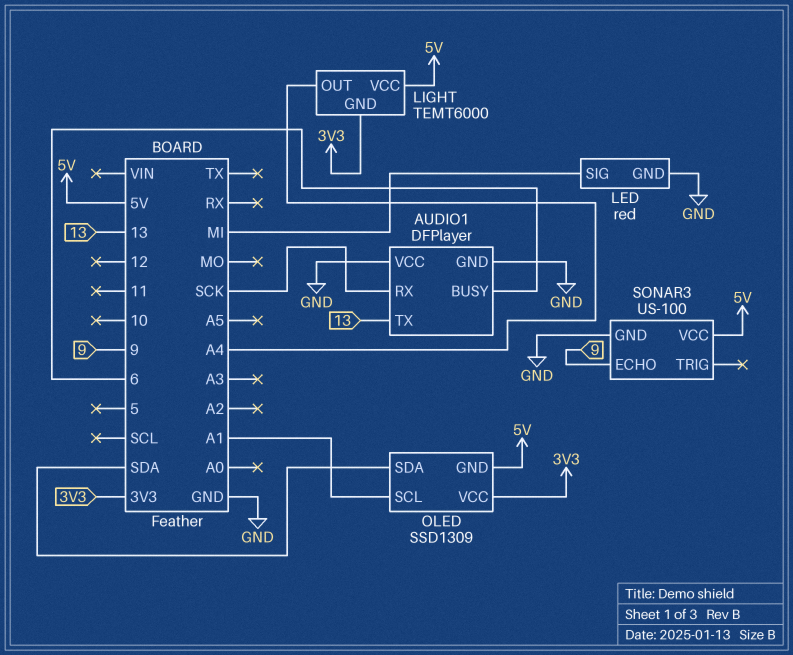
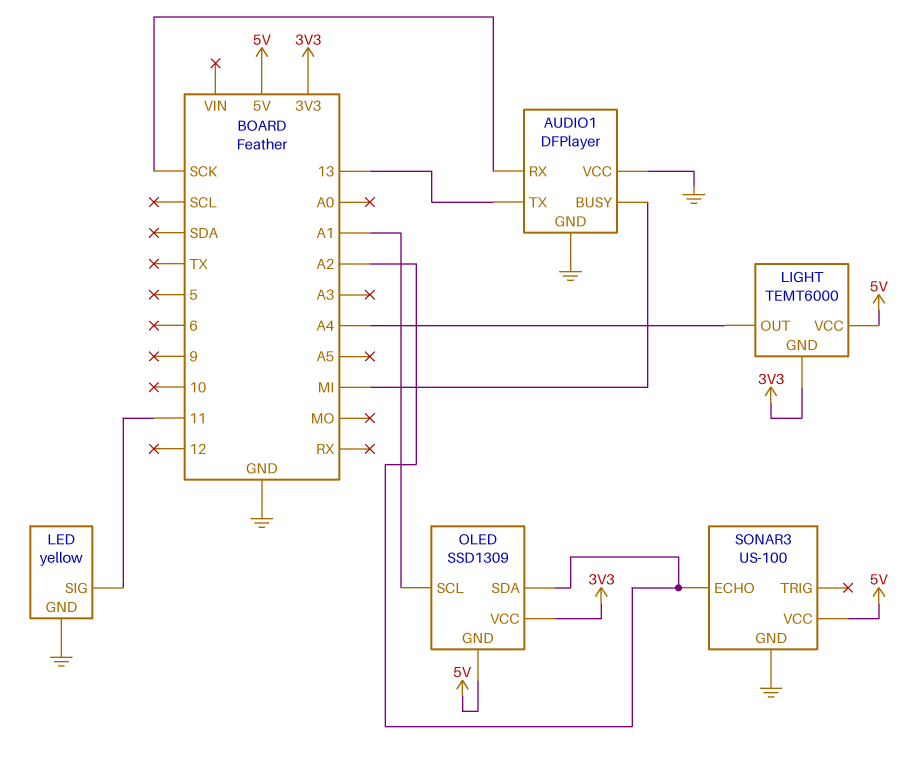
AUDIO1 pin BUSY: 6 -> MI
LED: red -> yellow
LED pin SIG: MI -> 11
OLED pin SDA: SDA -> A2
SONAR3 pin ECHO: 9 -> A2

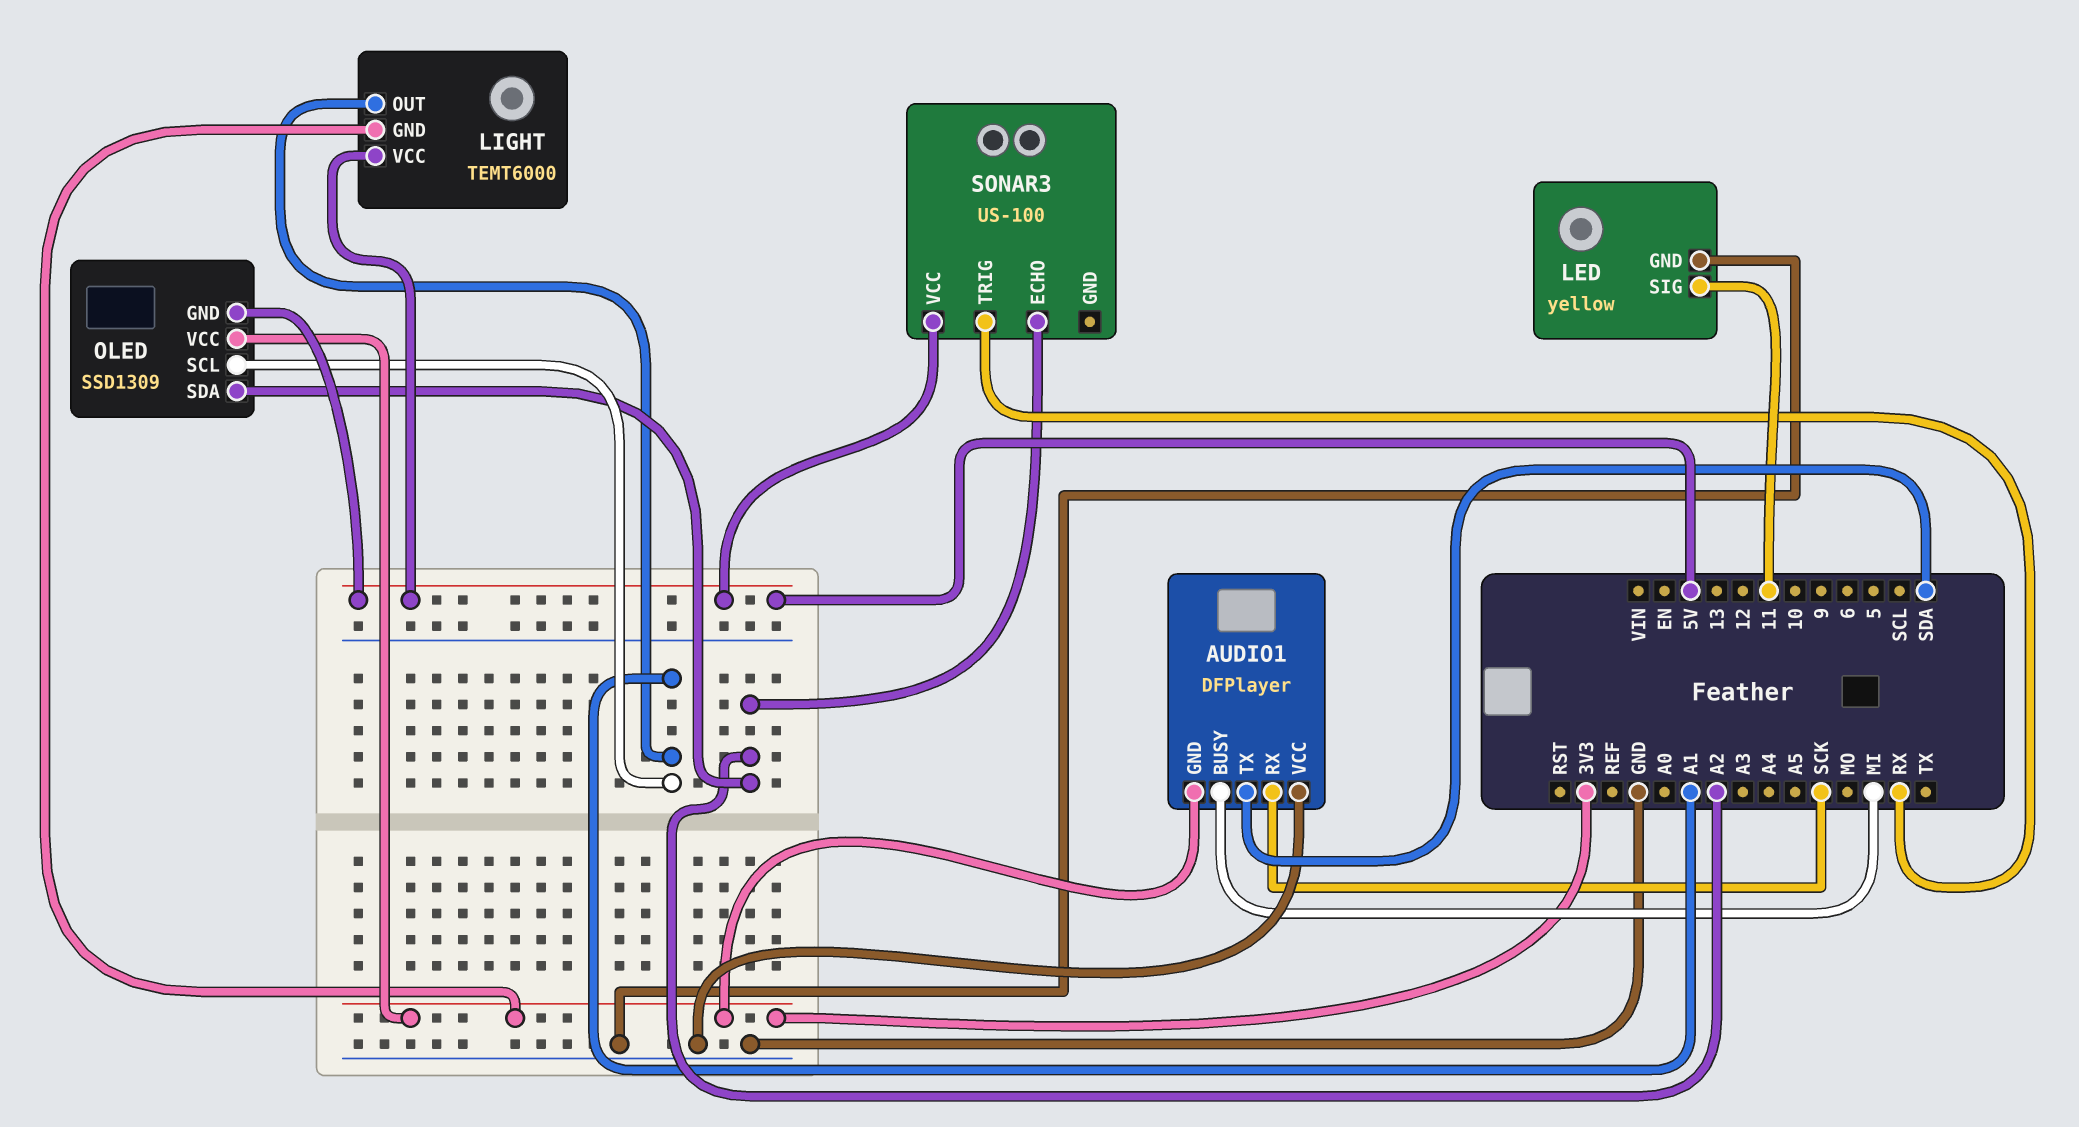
AUDIO1 pin GND: GND -> 3V3
AUDIO1 pin TX: 13 -> SDA
LIGHT pin OUT: A4 -> A1
SONAR3 pin GND: GND -> none
SONAR3 pin TRIG: none -> RX

